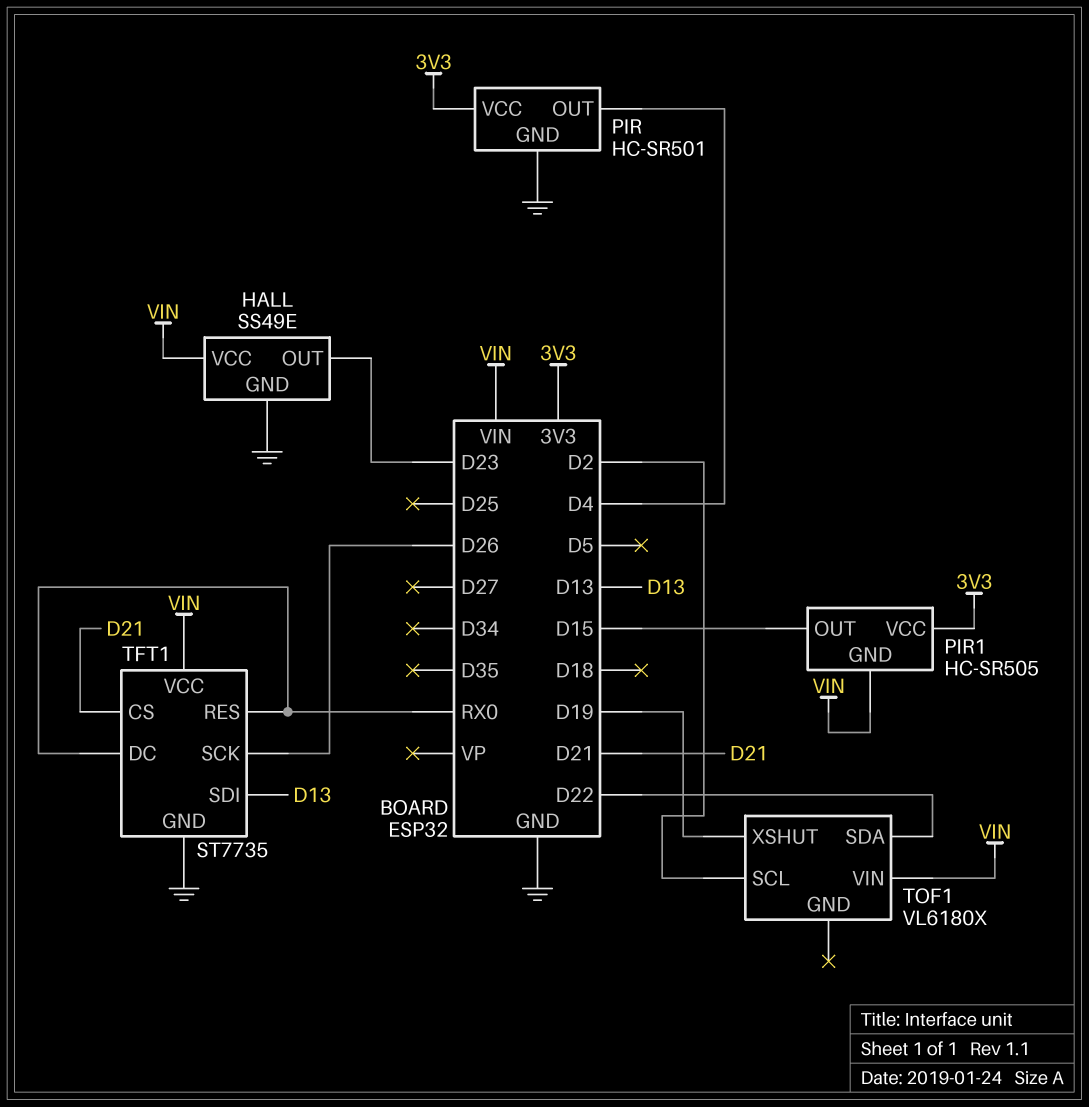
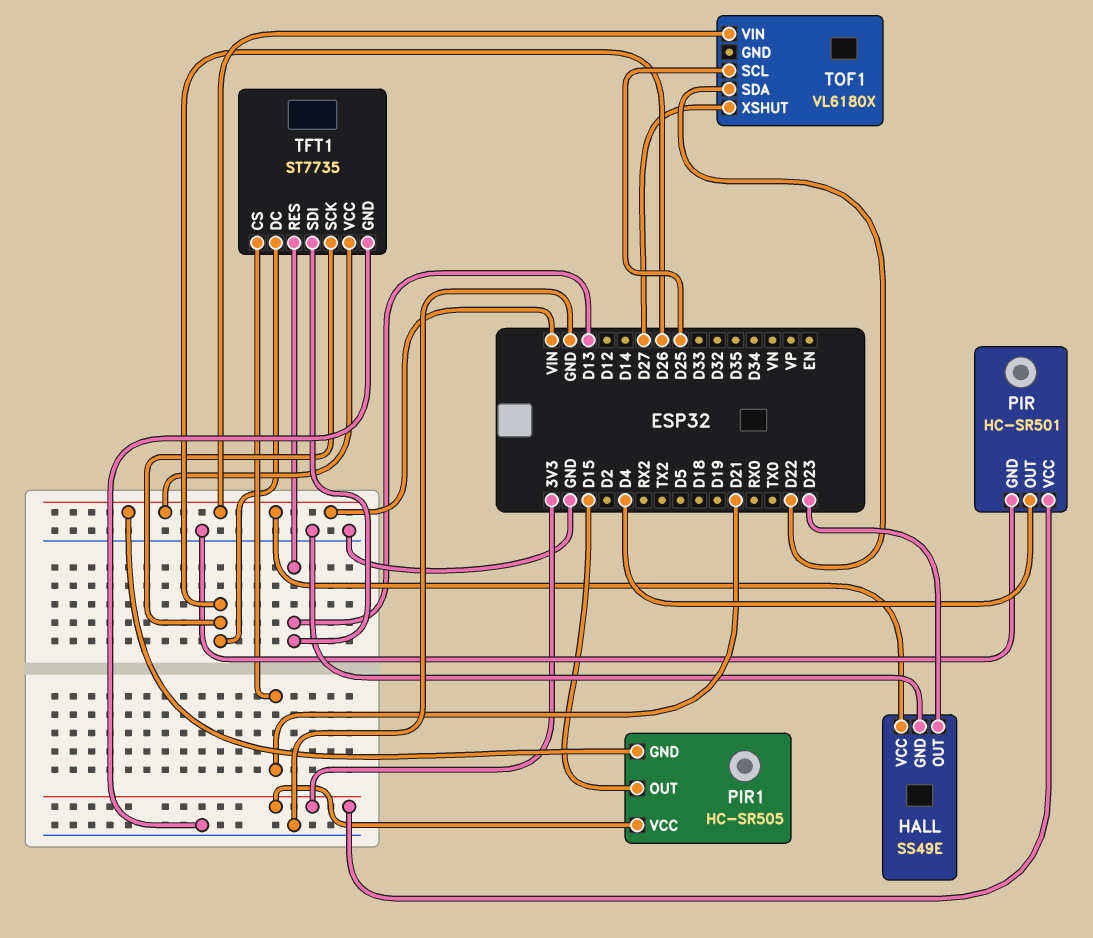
TFT1 pin DC: RX0 -> D26
TFT1 pin RES: RX0 -> D13
TOF1 pin SCL: D2 -> D25
TOF1 pin XSHUT: D19 -> D27

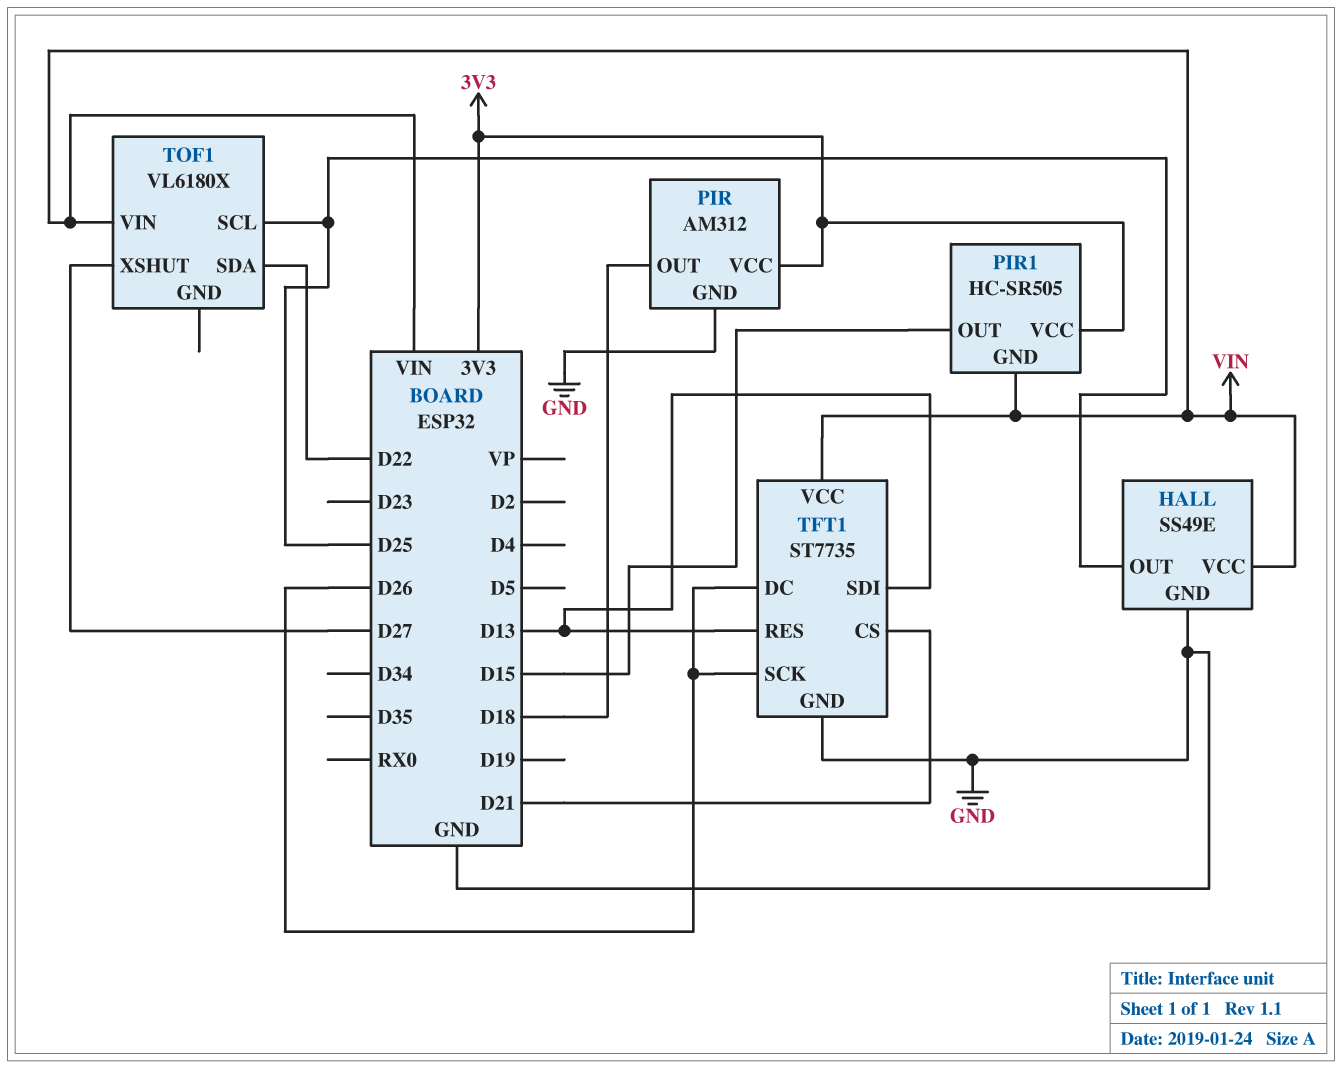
HALL pin OUT: D23 -> D25
PIR: HC-SR501 -> AM312
PIR pin OUT: D4 -> D18

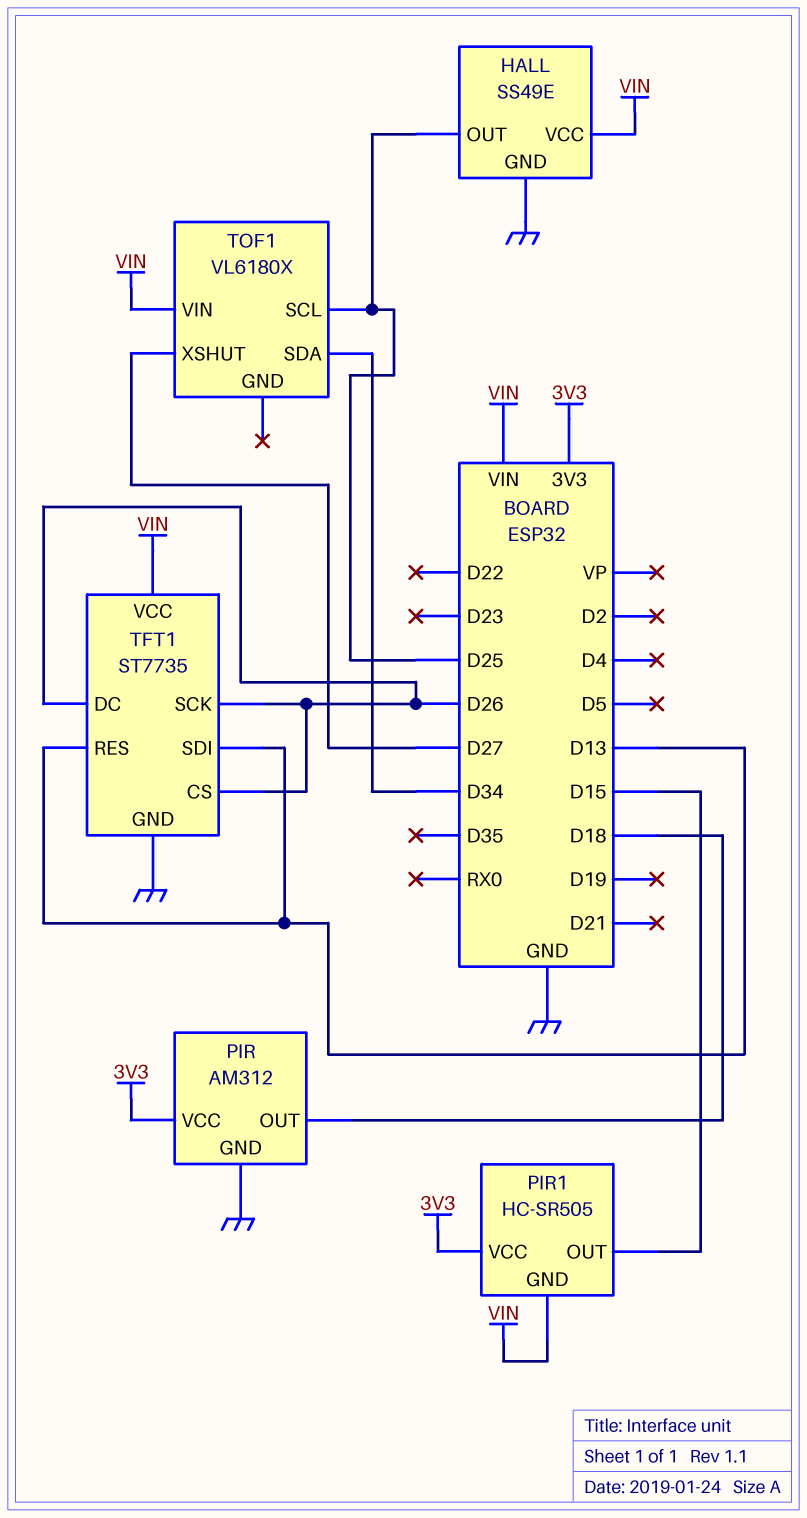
TFT1 pin CS: D21 -> D26
TOF1 pin SDA: D22 -> D34

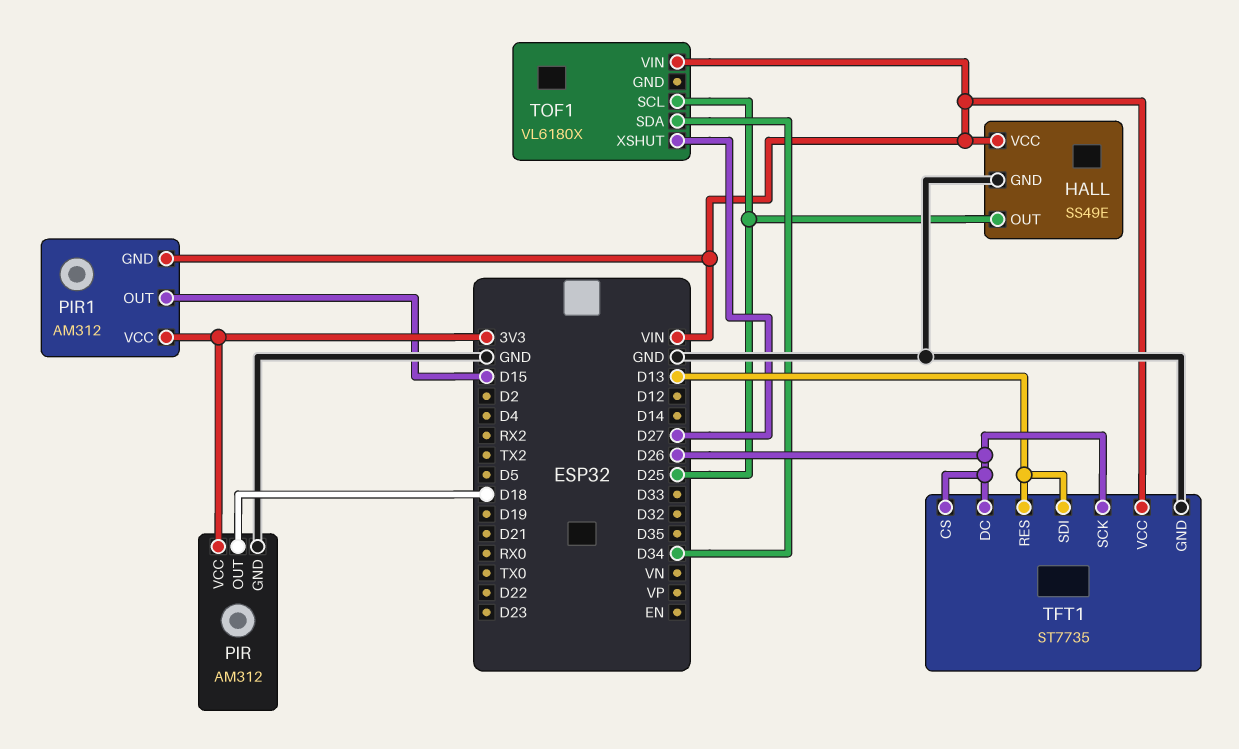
PIR1: HC-SR505 -> AM312

